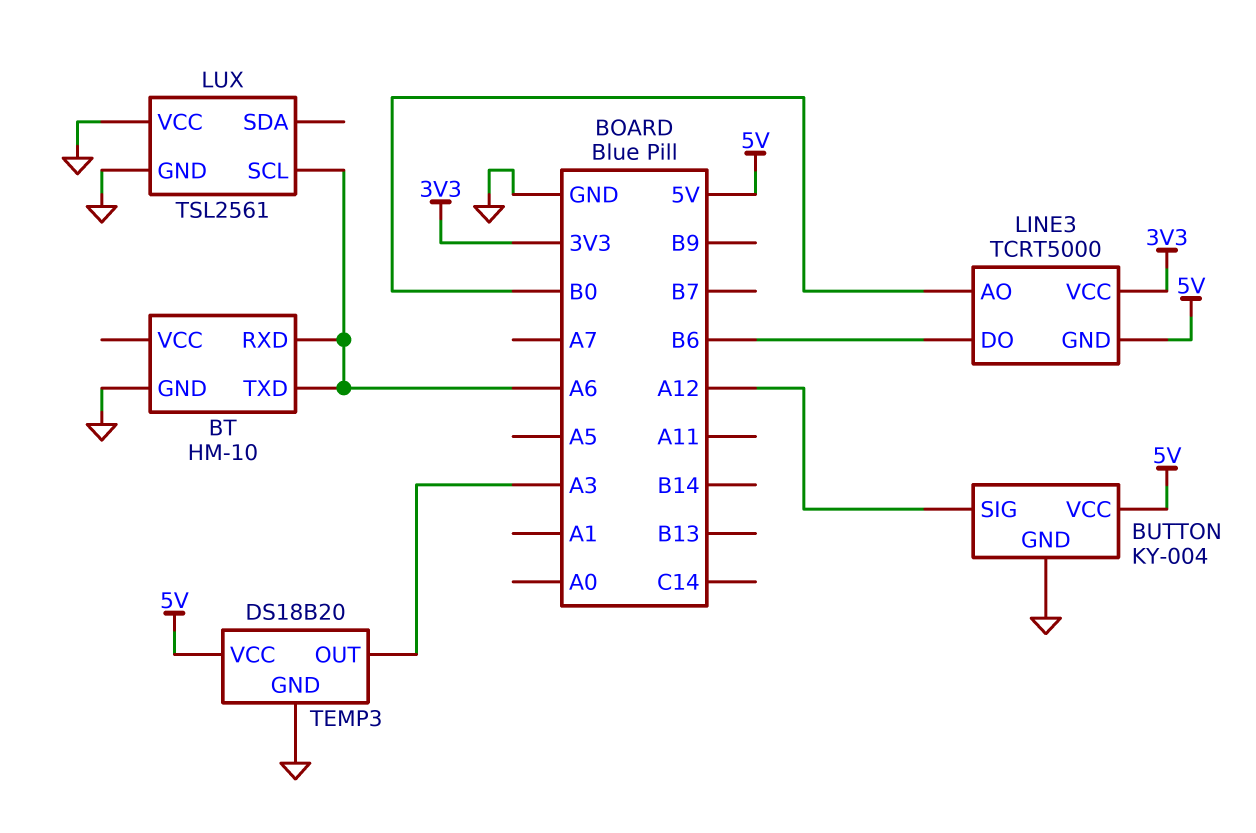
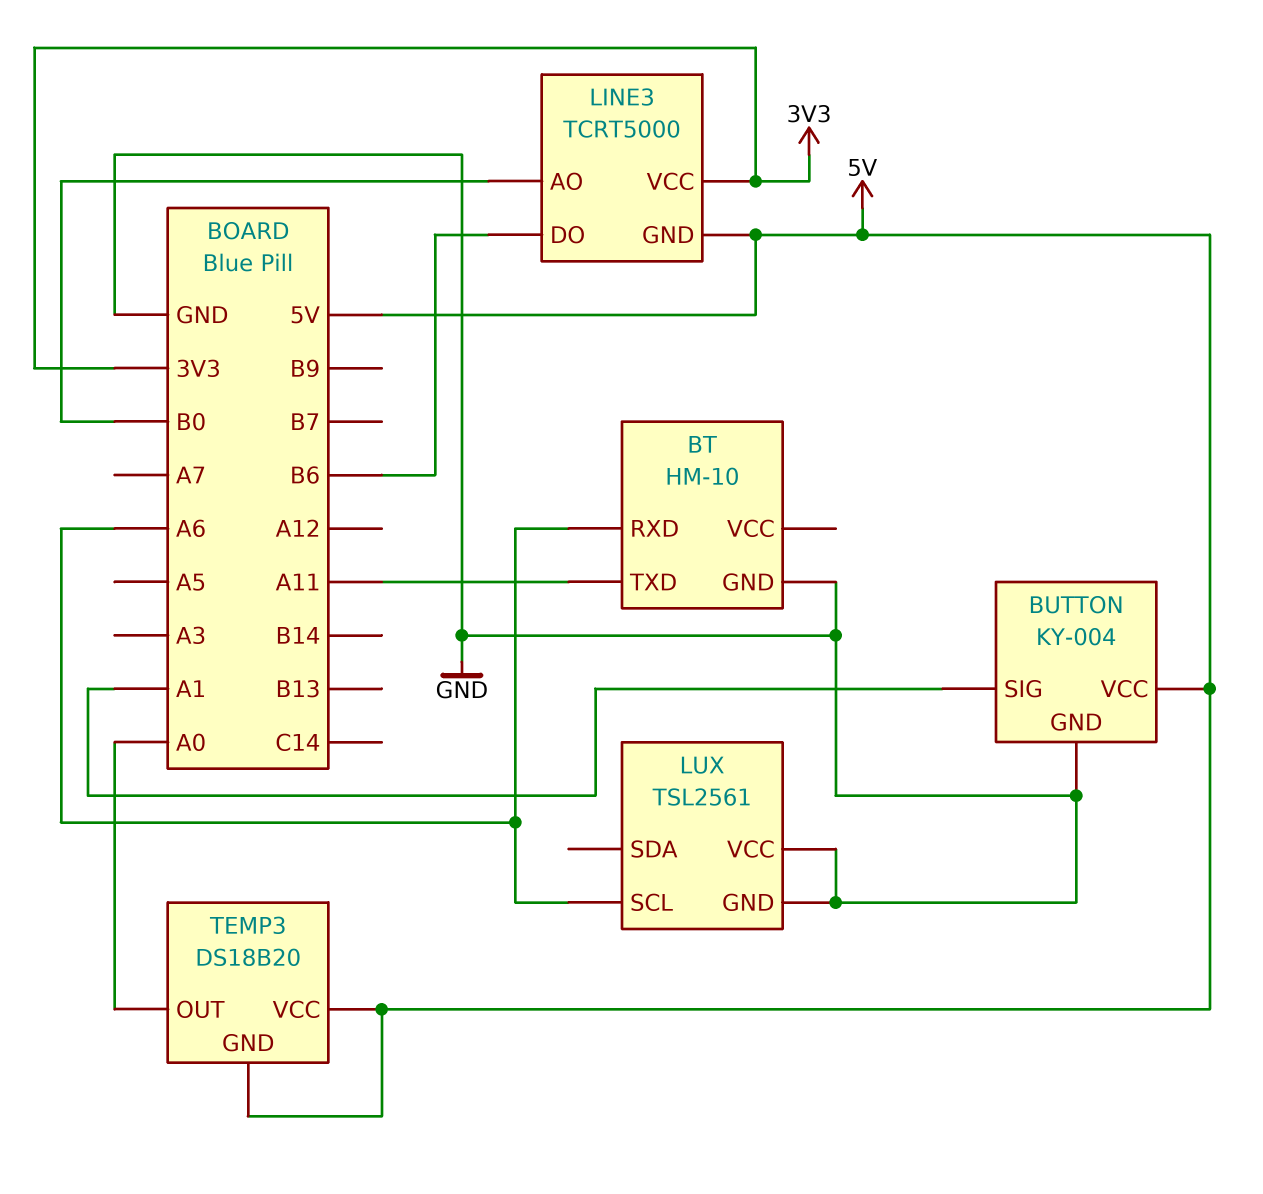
BT pin TXD: A6 -> A11
BUTTON pin SIG: A12 -> A1
TEMP3 pin GND: GND -> 5V
TEMP3 pin OUT: A3 -> A0

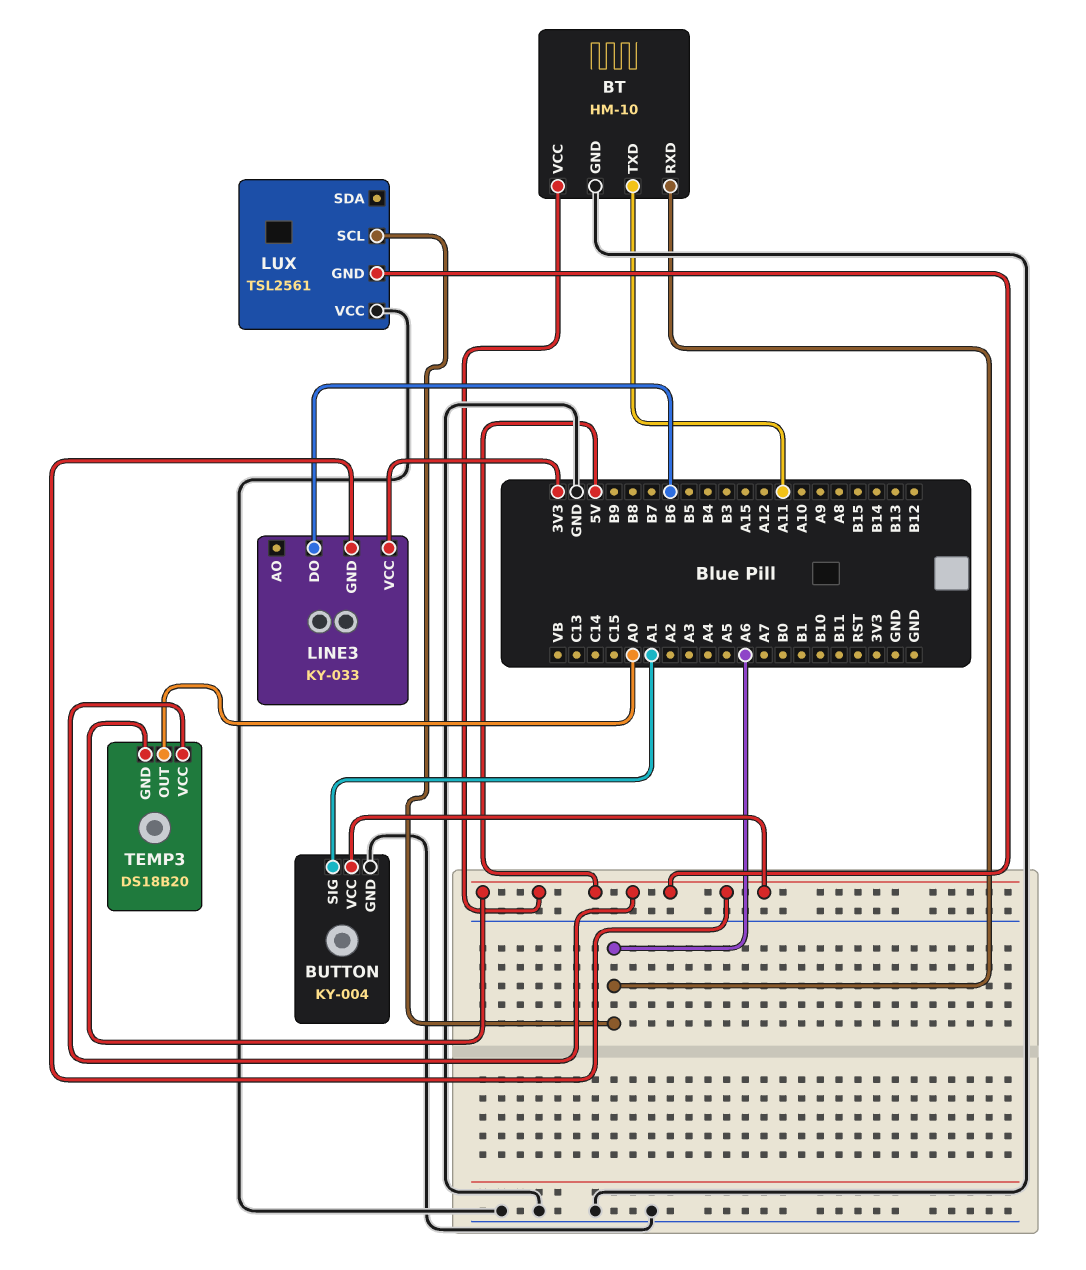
BT pin VCC: none -> 5V
LINE3: TCRT5000 -> KY-033
LINE3 pin AO: B0 -> none
LUX pin GND: GND -> 5V

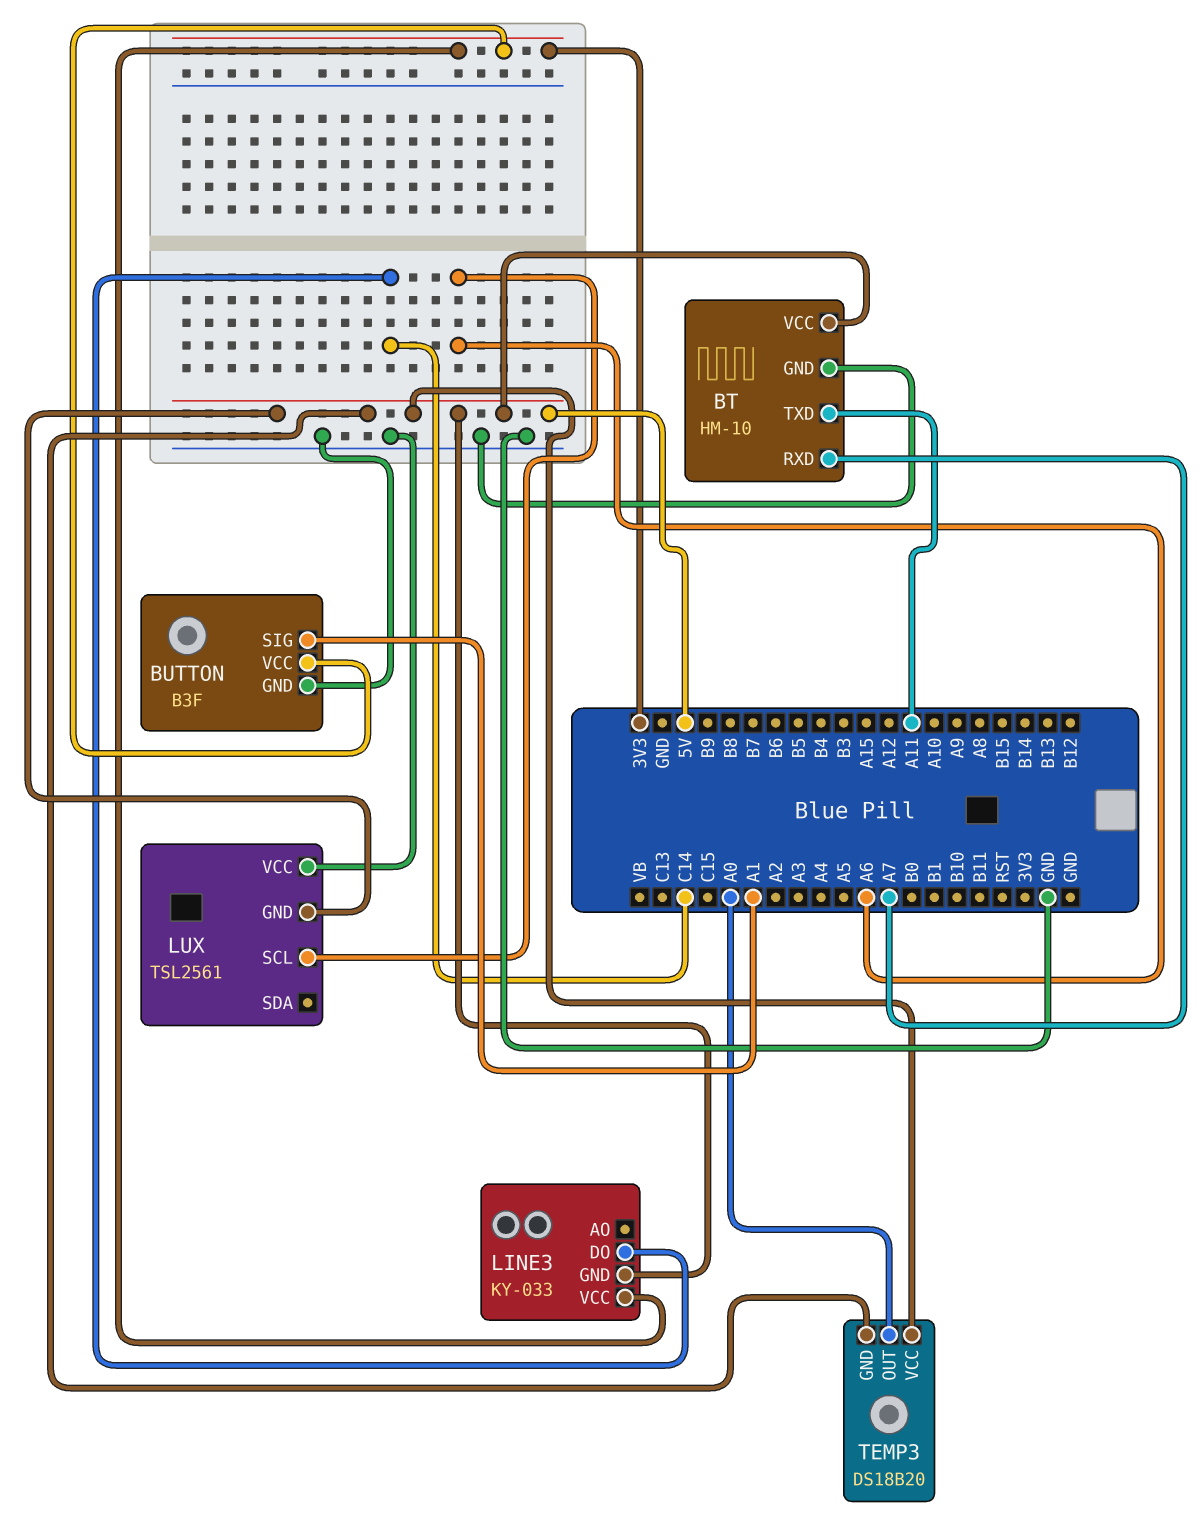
BT pin RXD: A6 -> A7
BUTTON: KY-004 -> B3F
BUTTON pin VCC: 5V -> 3V3
LINE3 pin DO: B6 -> C14

